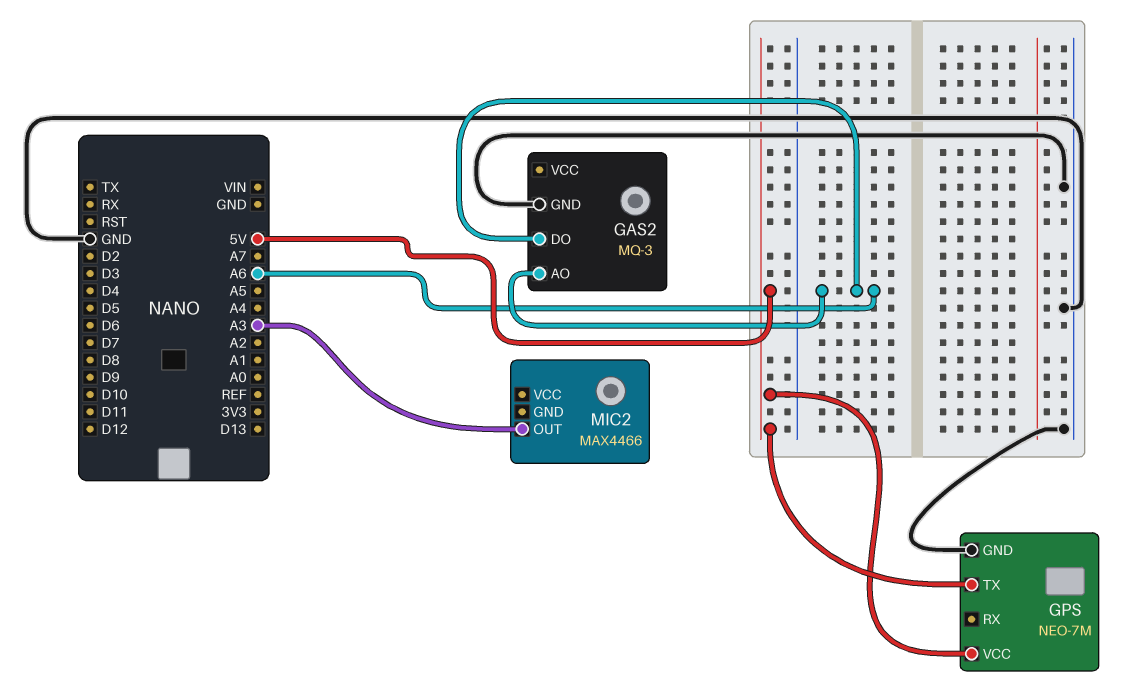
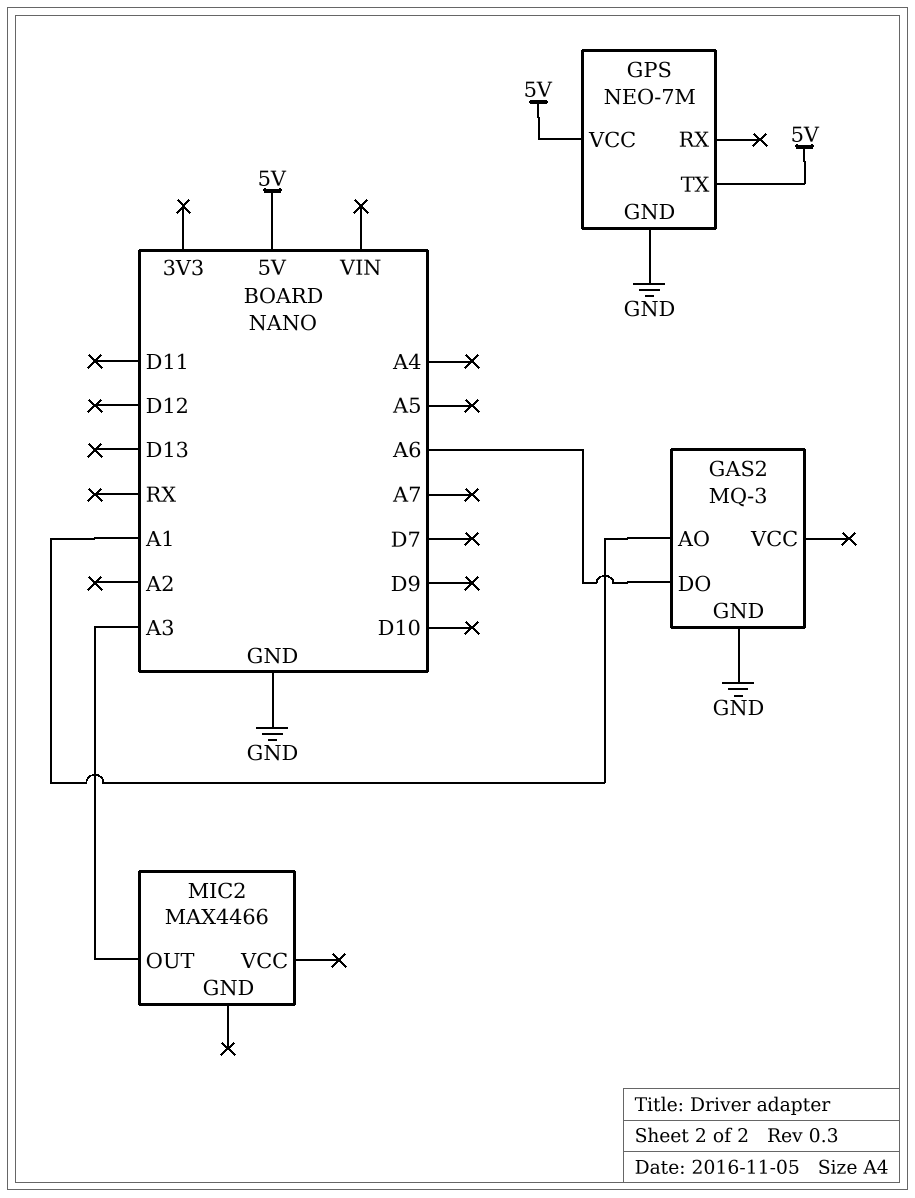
GAS2 pin AO: A6 -> A1

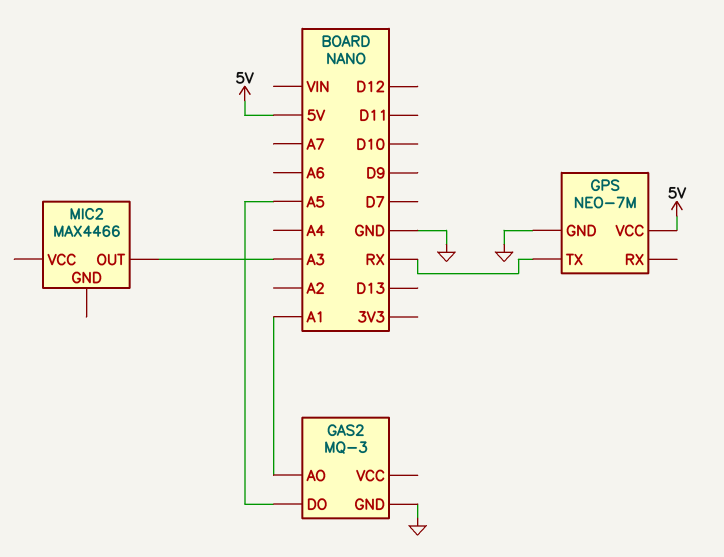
GAS2 pin DO: A6 -> A5
GPS pin TX: 5V -> RX

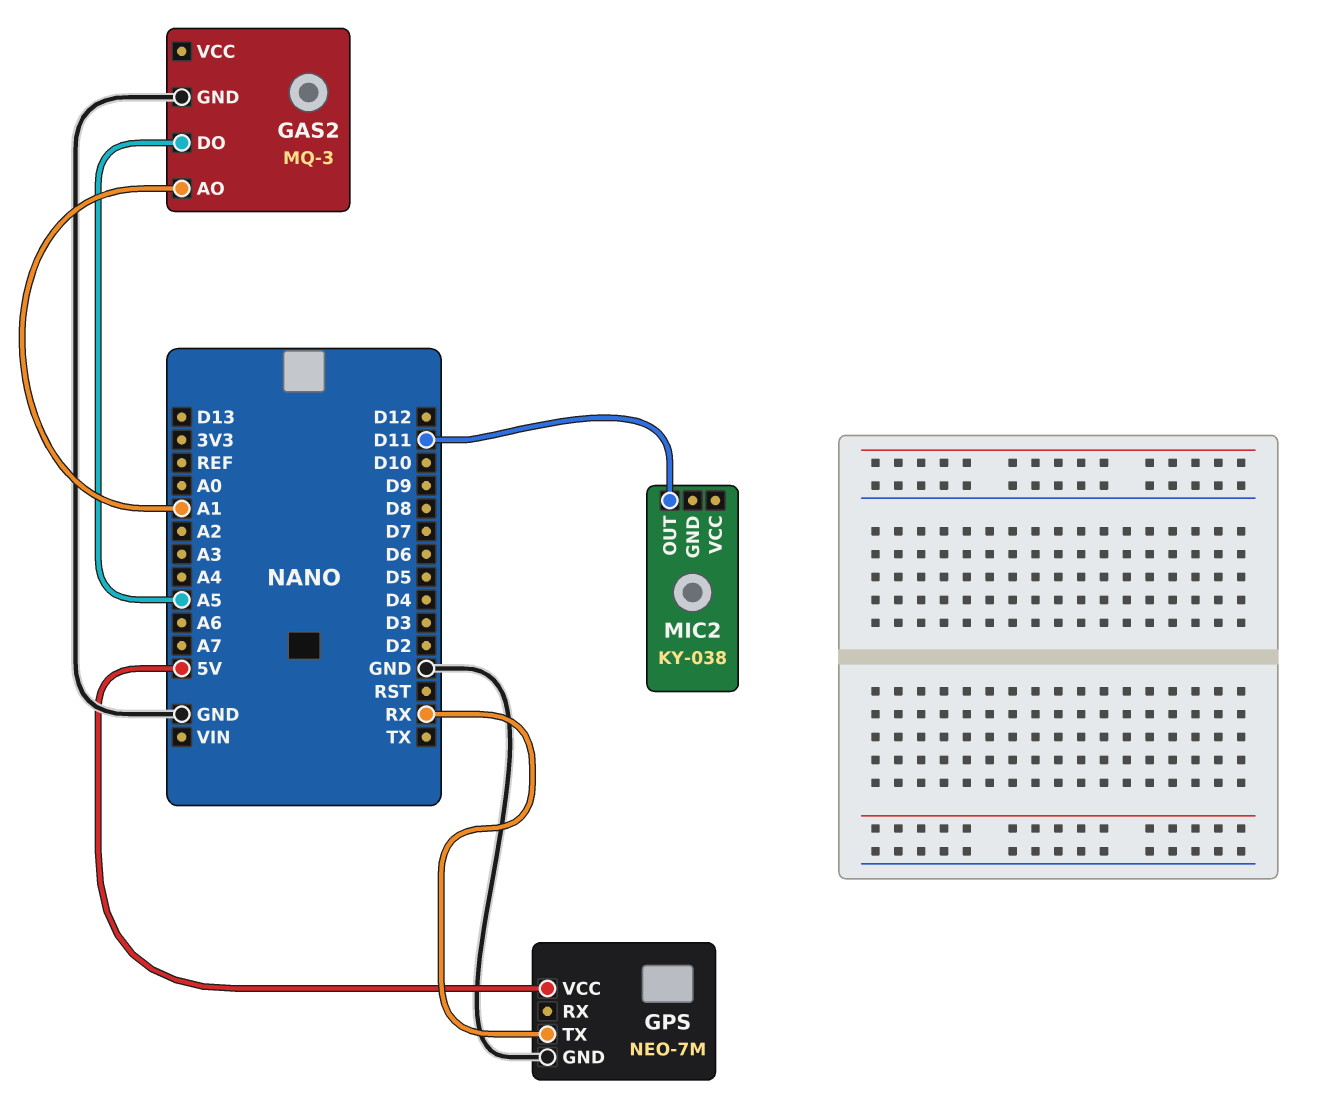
MIC2: MAX4466 -> KY-038
MIC2 pin OUT: A3 -> D11

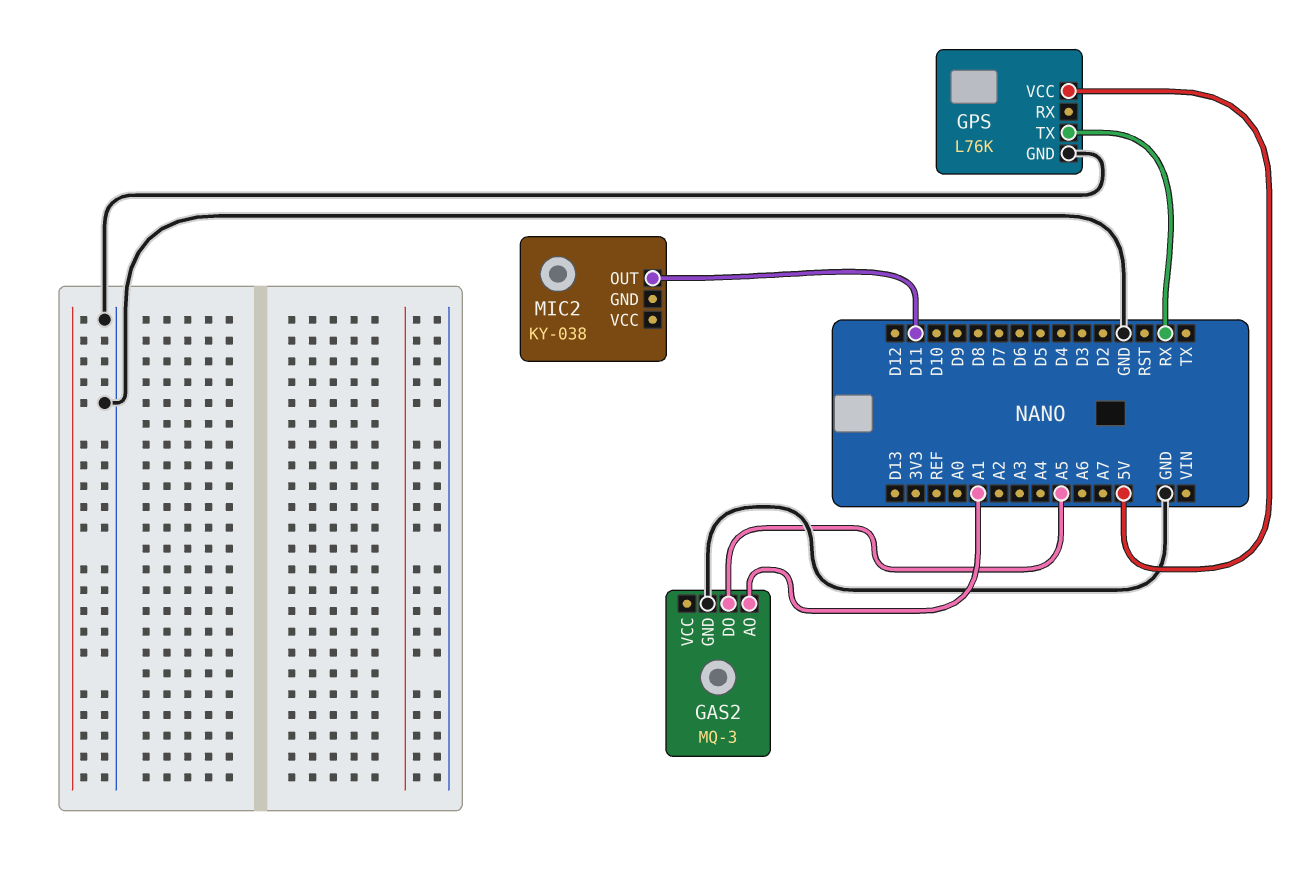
GPS: NEO-7M -> L76K

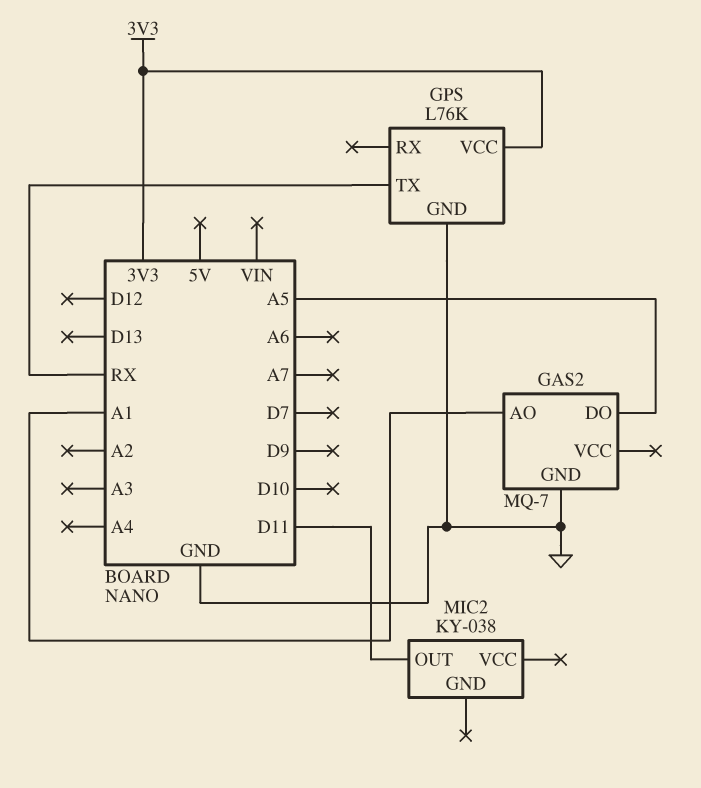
GAS2: MQ-3 -> MQ-7
GPS pin VCC: 5V -> 3V3

